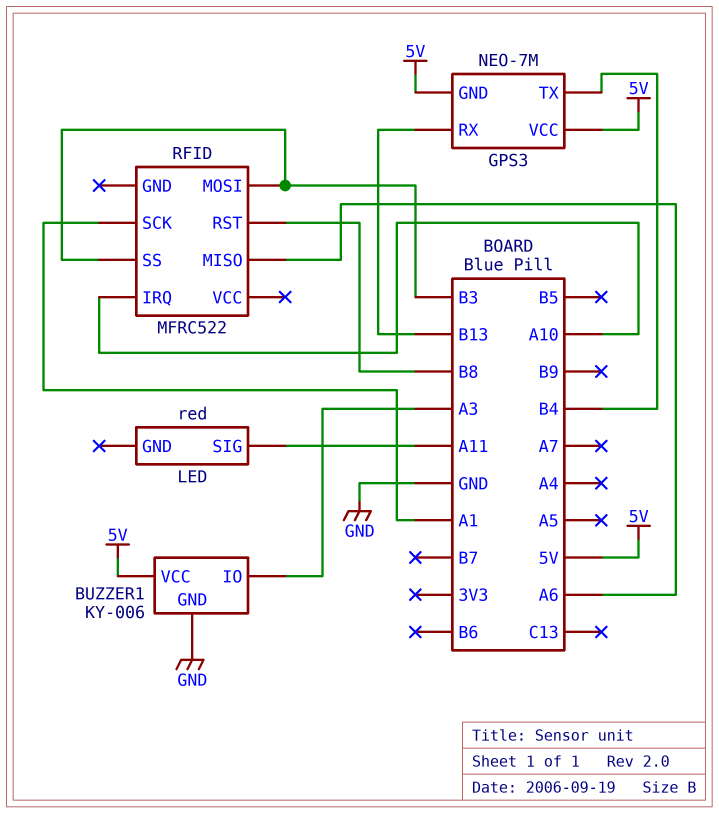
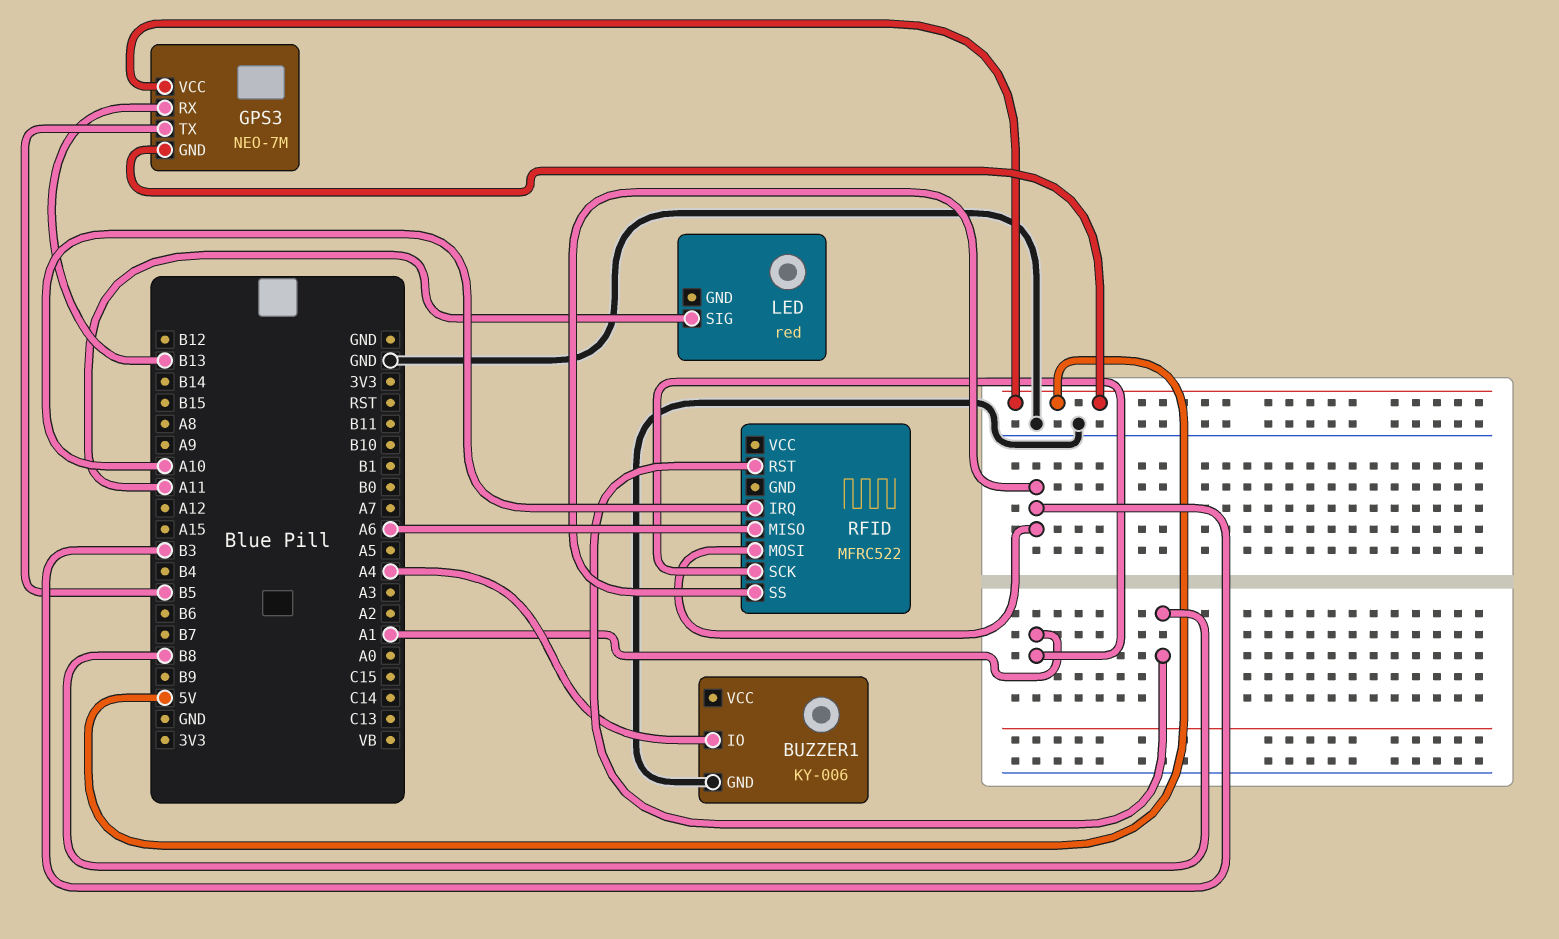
BUZZER1 pin IO: A3 -> A4
BUZZER1 pin VCC: 5V -> none
GPS3 pin TX: B4 -> B5

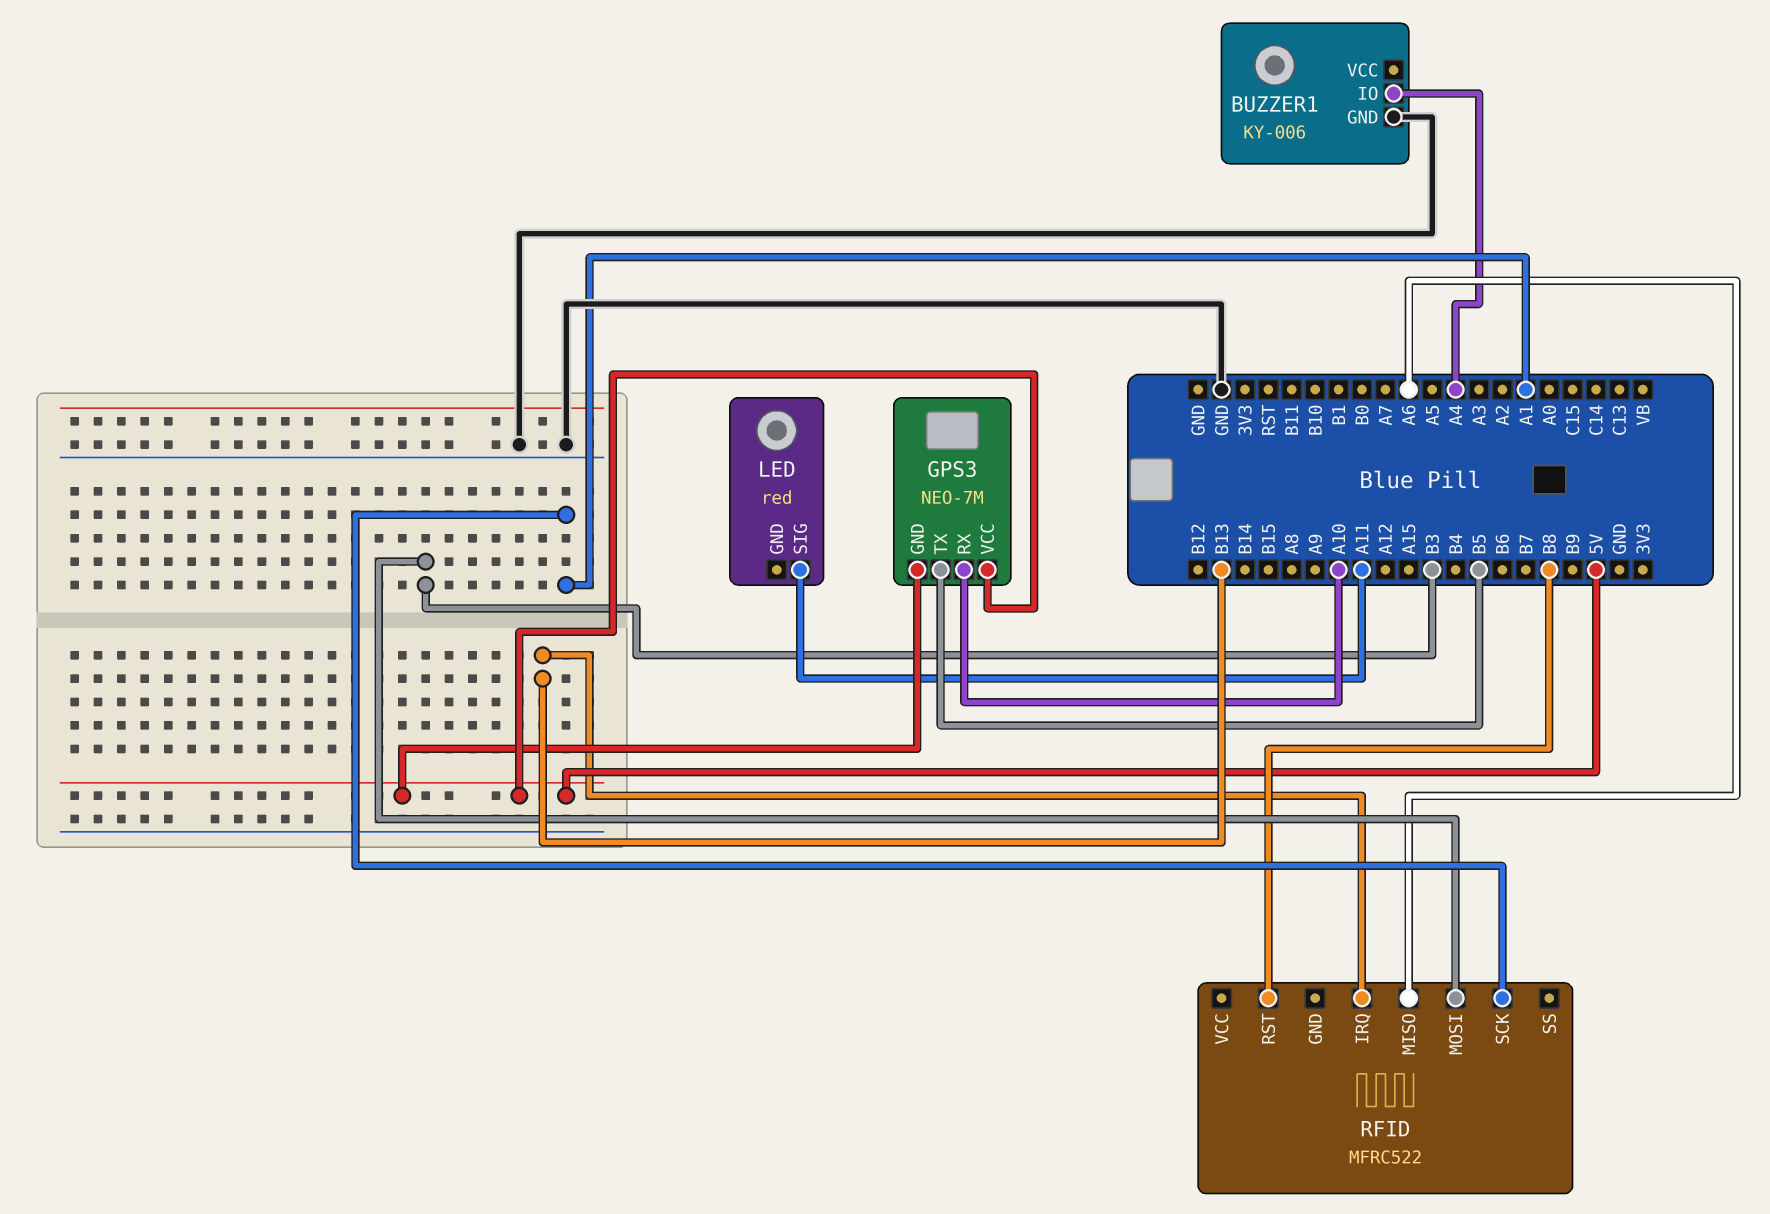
GPS3 pin RX: B13 -> A10
RFID pin IRQ: A10 -> B13
RFID pin SS: B3 -> none

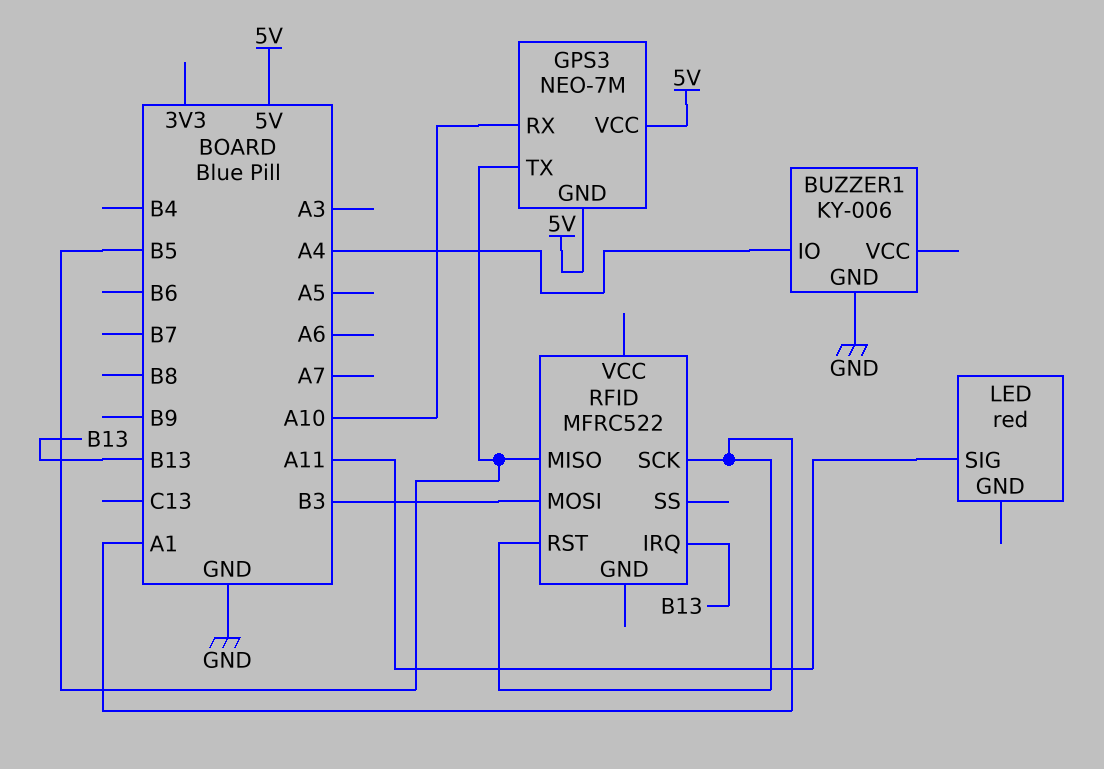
RFID pin MISO: A6 -> B5
RFID pin RST: B8 -> A1

